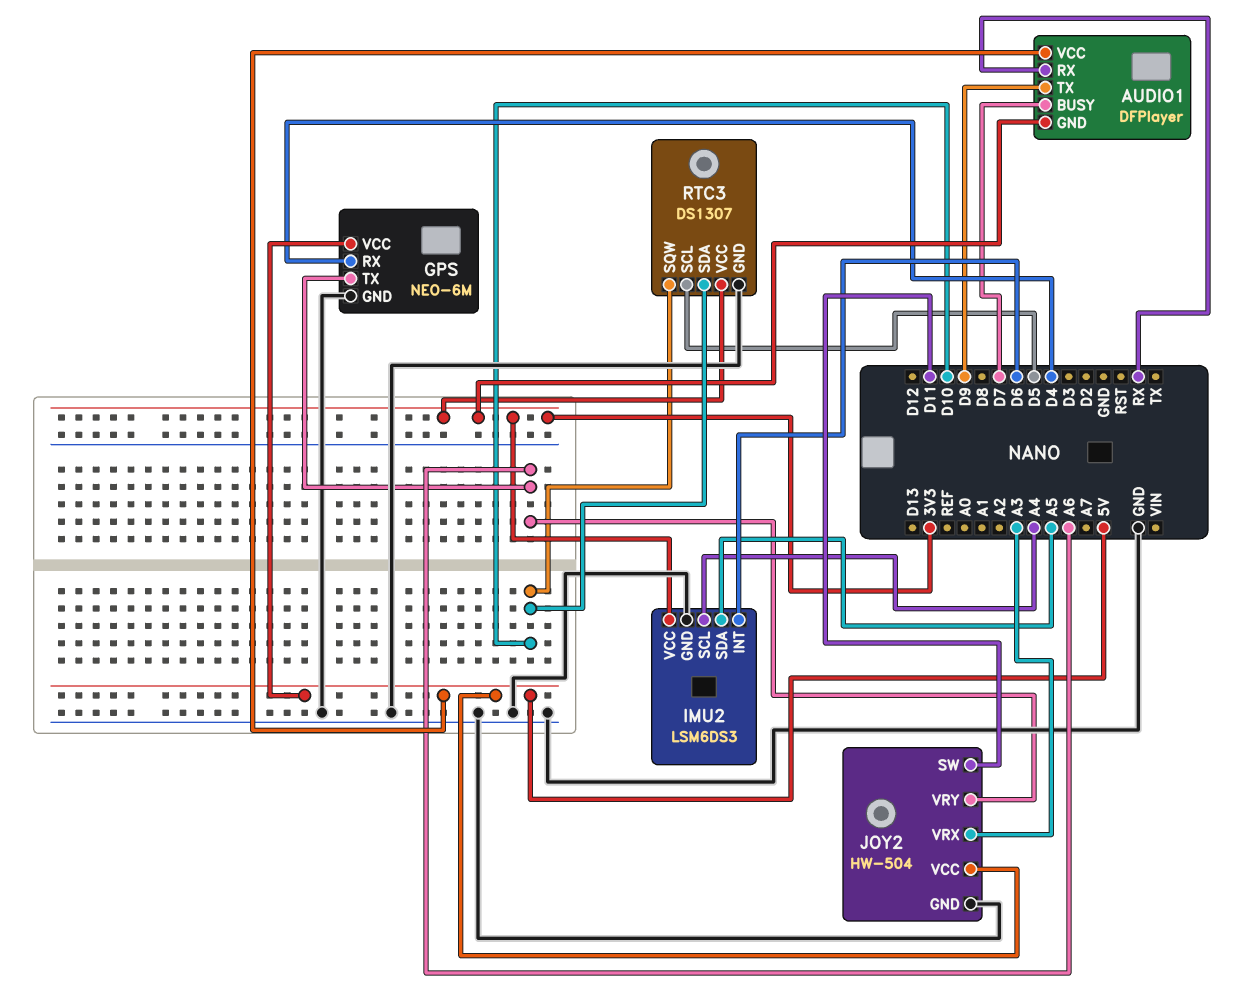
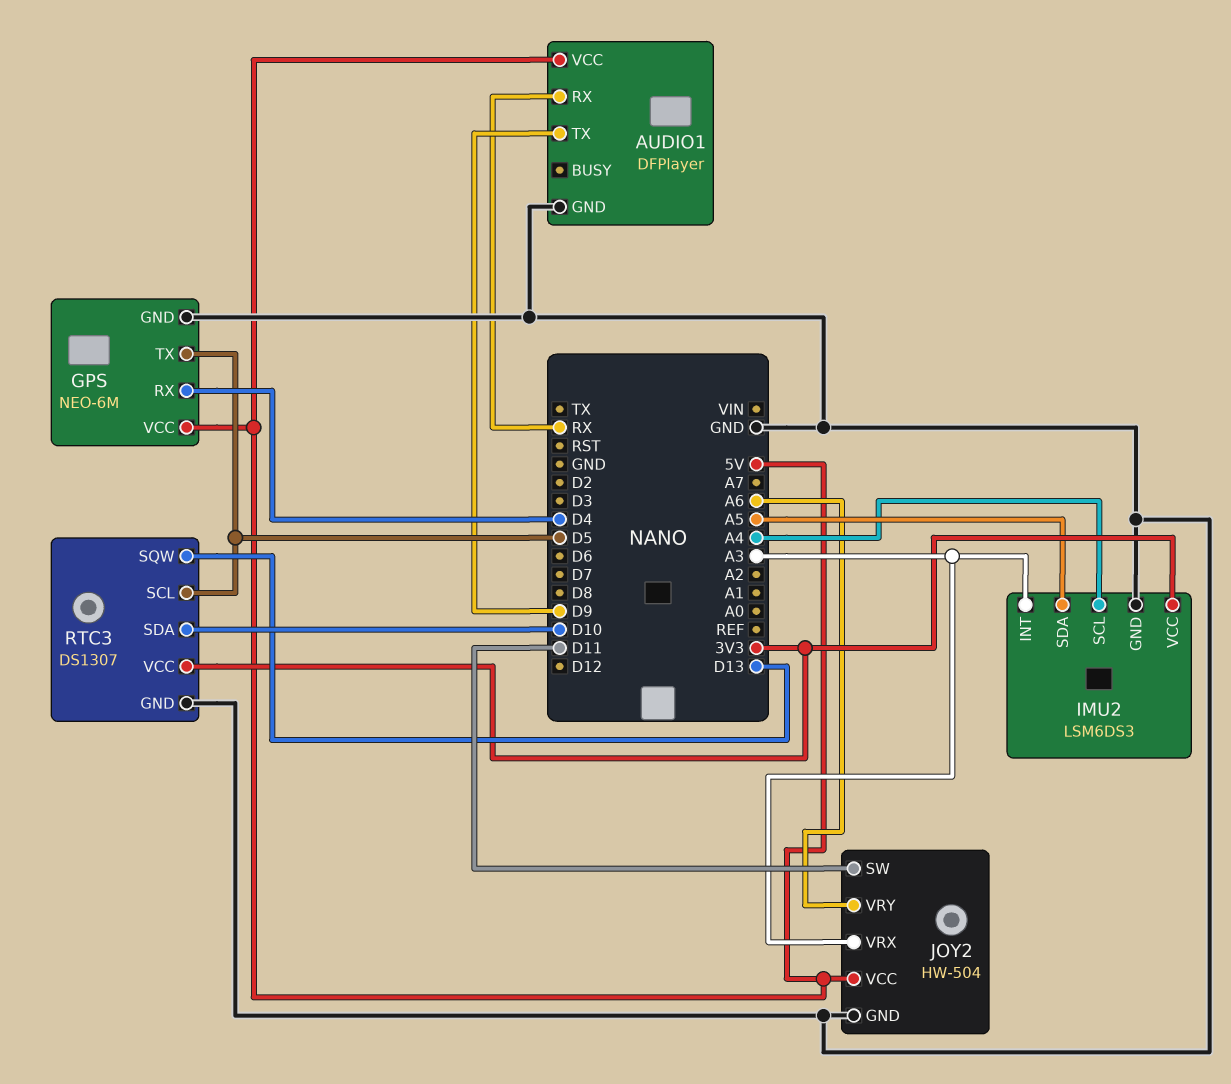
AUDIO1 pin BUSY: D7 -> none
AUDIO1 pin GND: 3V3 -> GND
GPS pin TX: A6 -> D5
IMU2 pin INT: D6 -> A3
RTC3 pin SQW: D10 -> D13

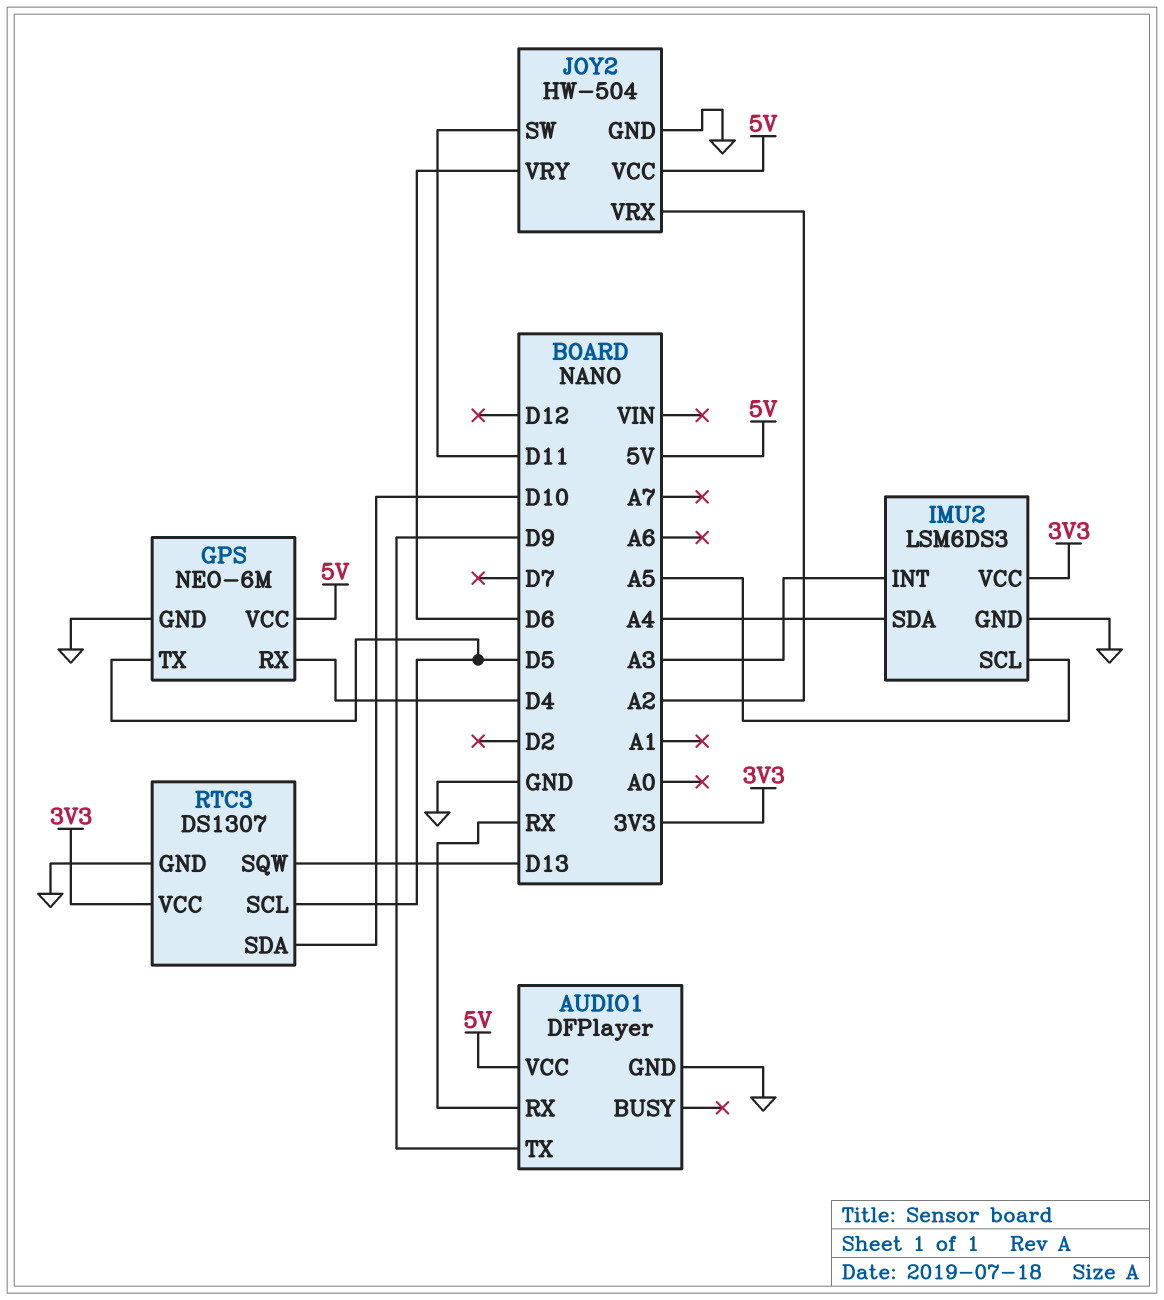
IMU2 pin SCL: A4 -> A5
IMU2 pin SDA: A5 -> A4
JOY2 pin VRX: A3 -> A2
JOY2 pin VRY: A6 -> D6

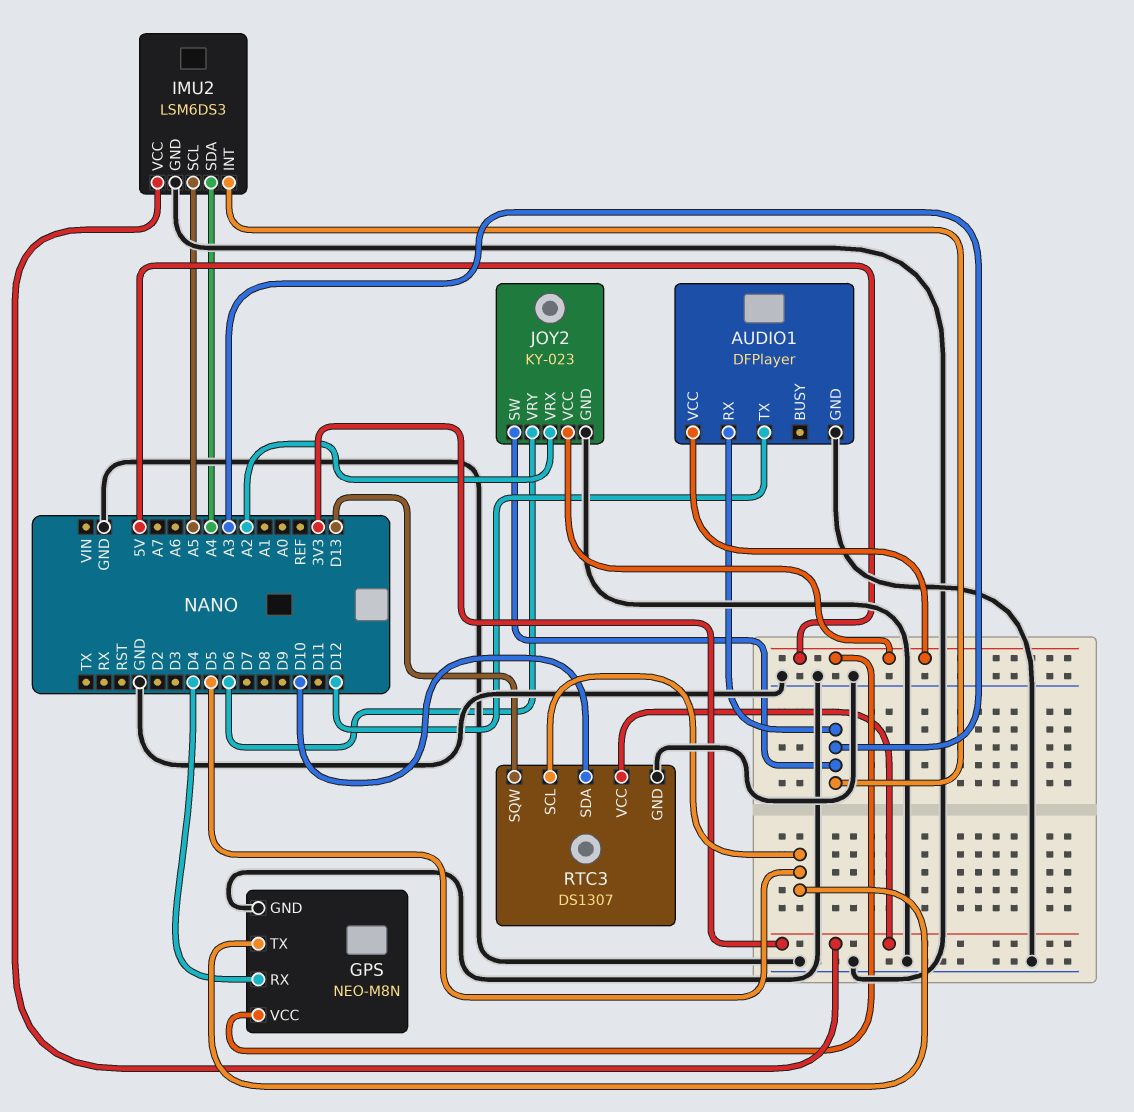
AUDIO1 pin RX: RX -> A3
AUDIO1 pin TX: D9 -> D12
GPS: NEO-6M -> NEO-M8N
JOY2: HW-504 -> KY-023
JOY2 pin SW: D11 -> A3

